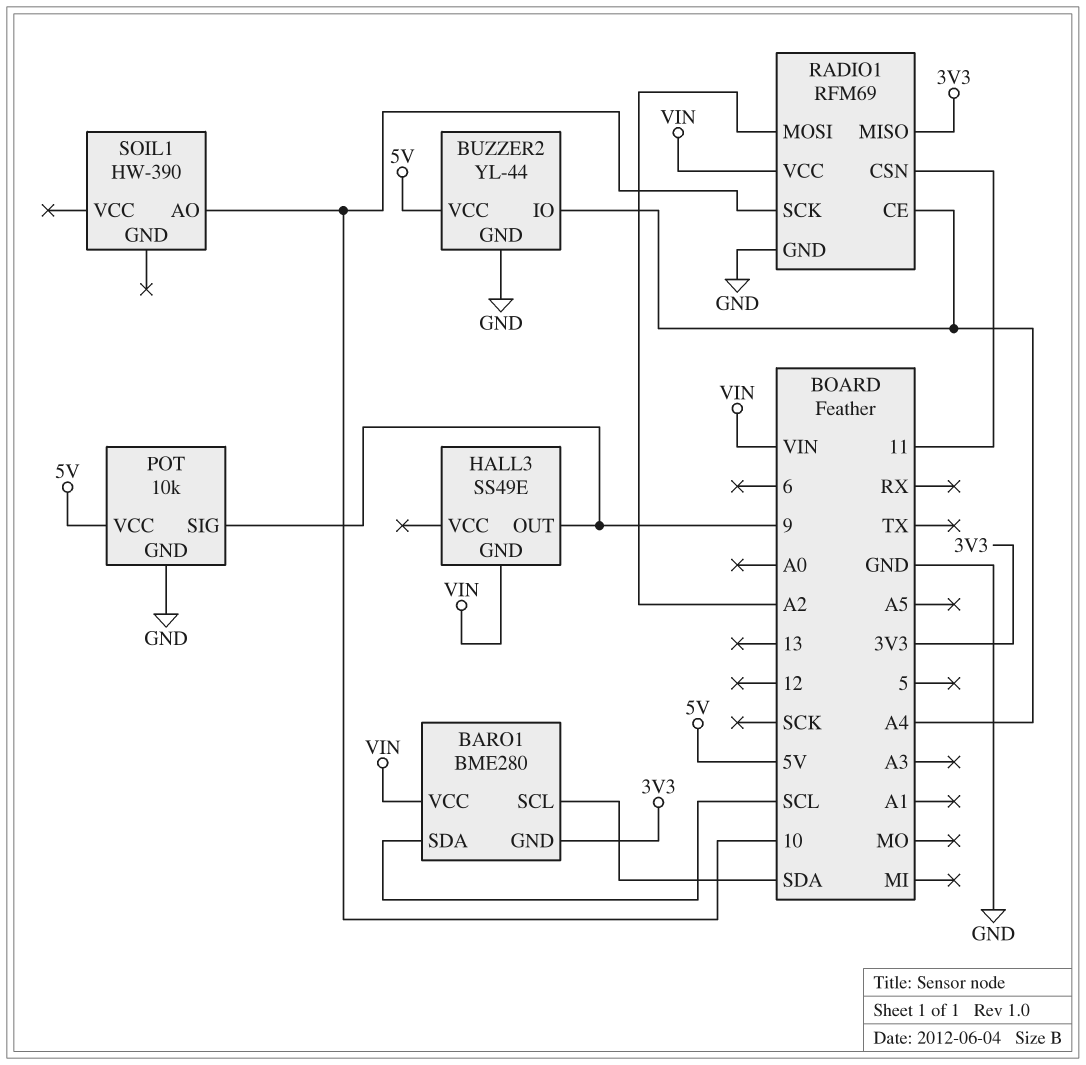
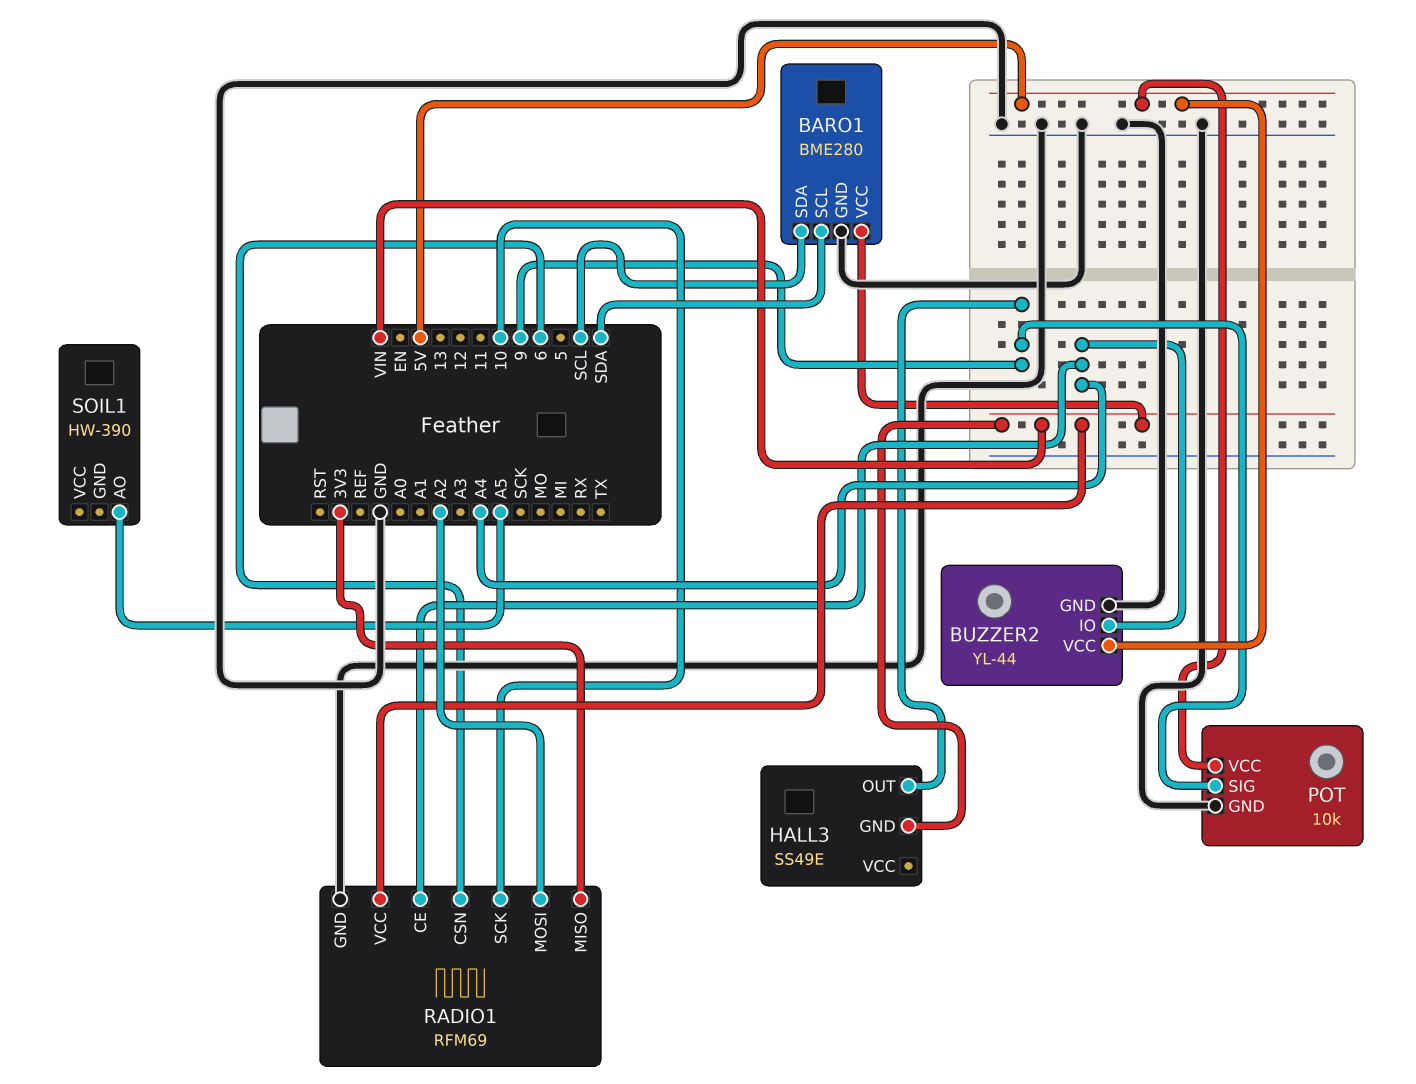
BARO1 pin GND: 3V3 -> GND
RADIO1 pin CSN: 11 -> 6
SOIL1 pin AO: 10 -> A5

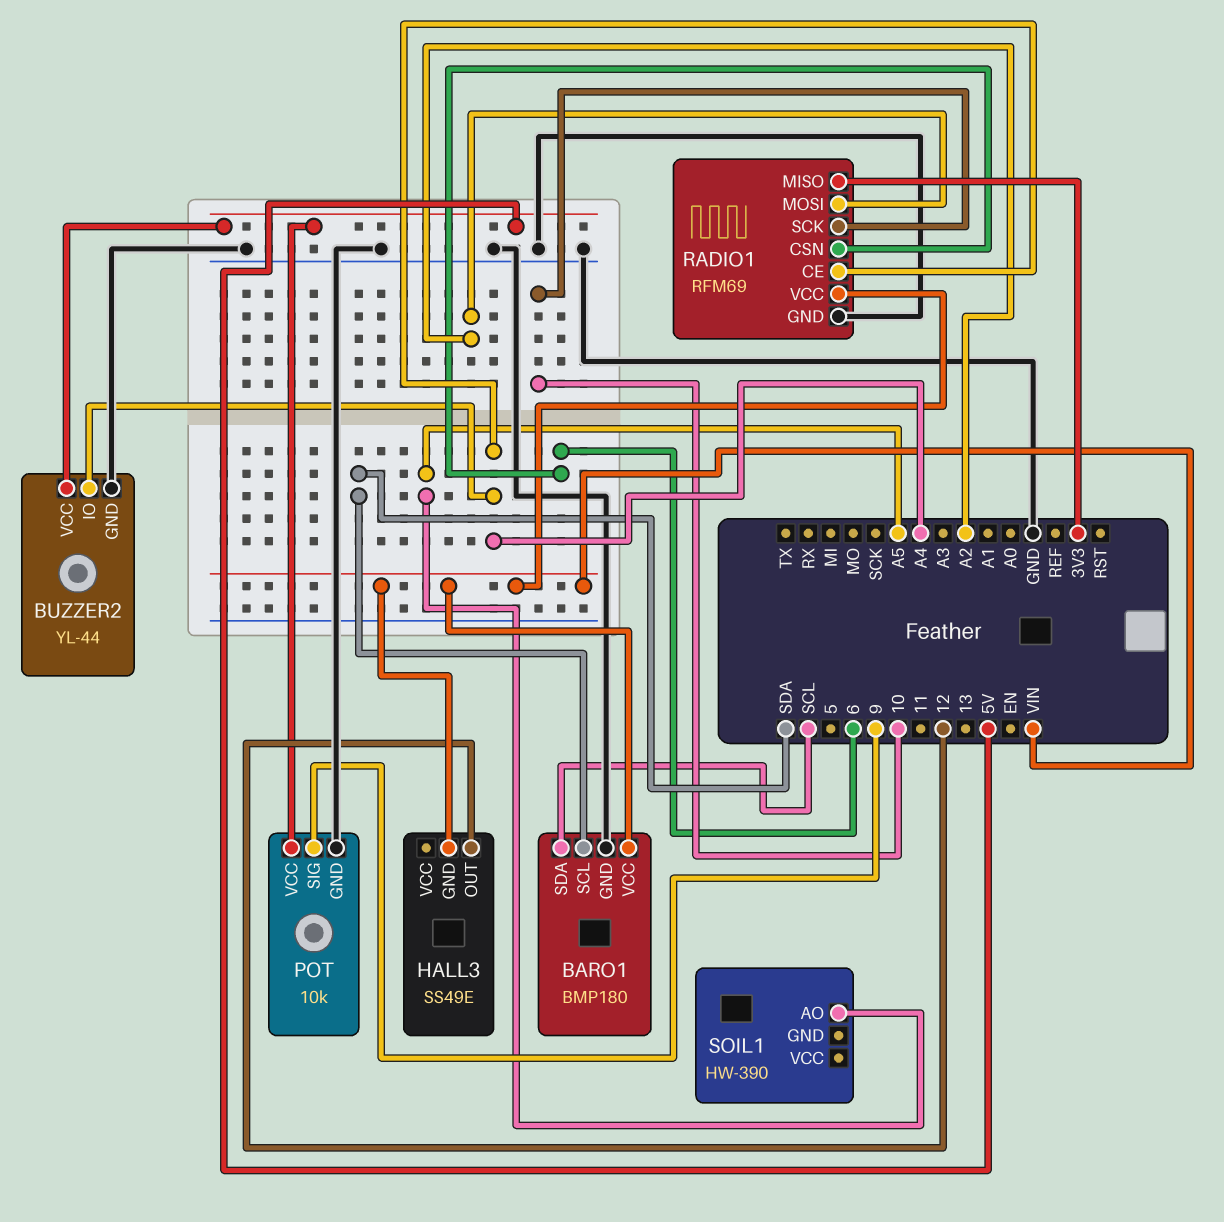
BARO1: BME280 -> BMP180
HALL3 pin OUT: 9 -> 12

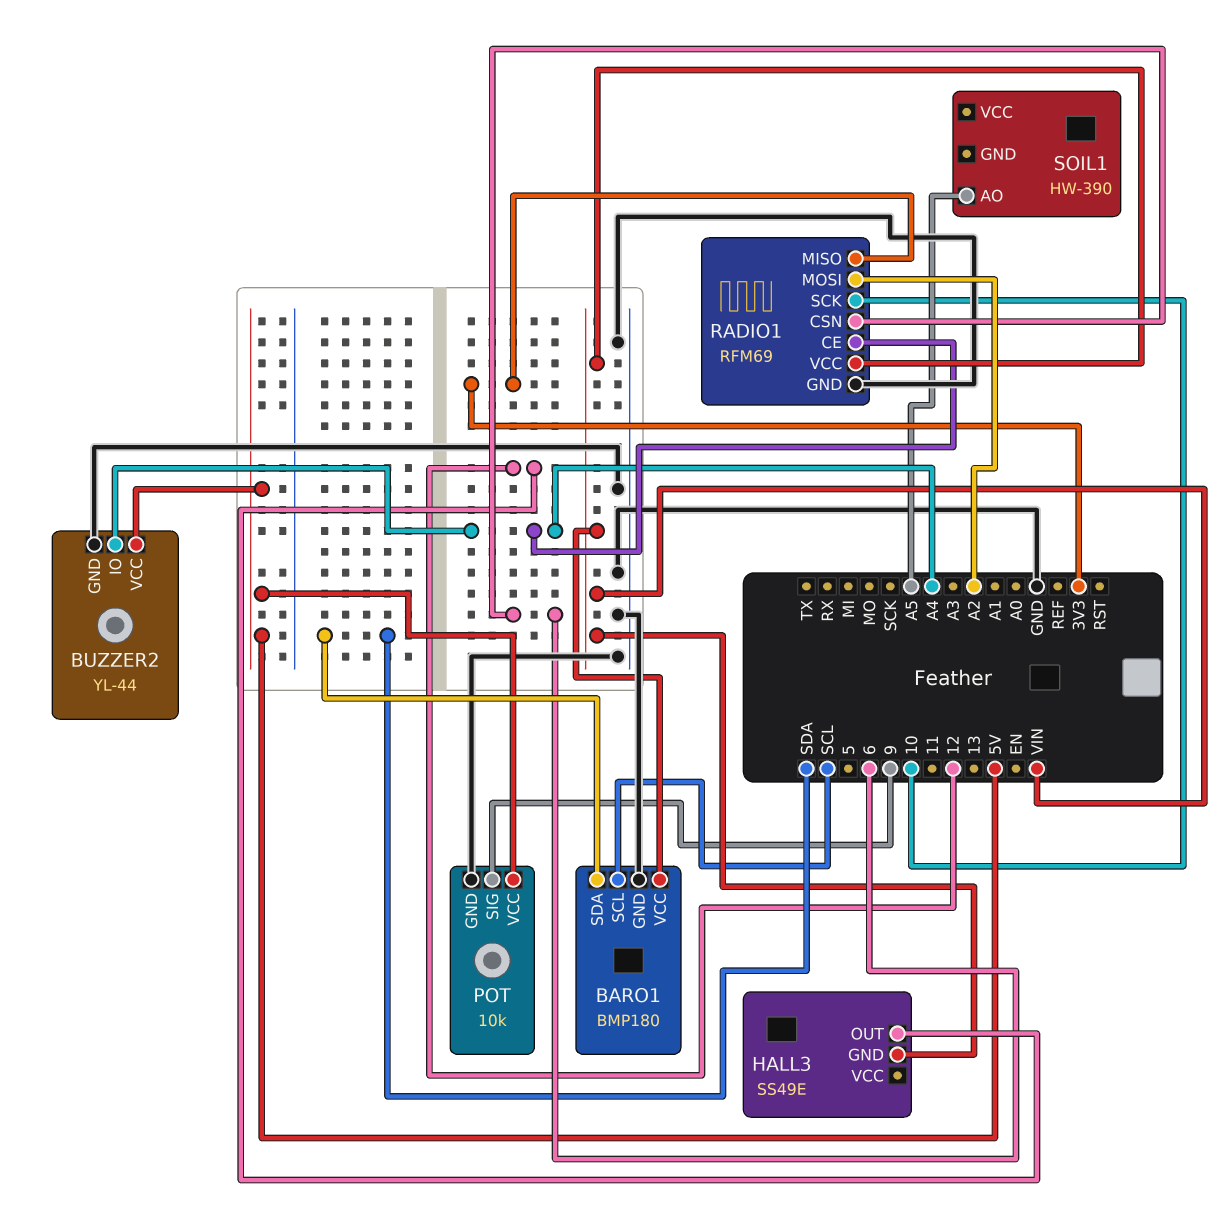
BARO1 pin SCL: SDA -> SCL
BARO1 pin SDA: SCL -> SDA

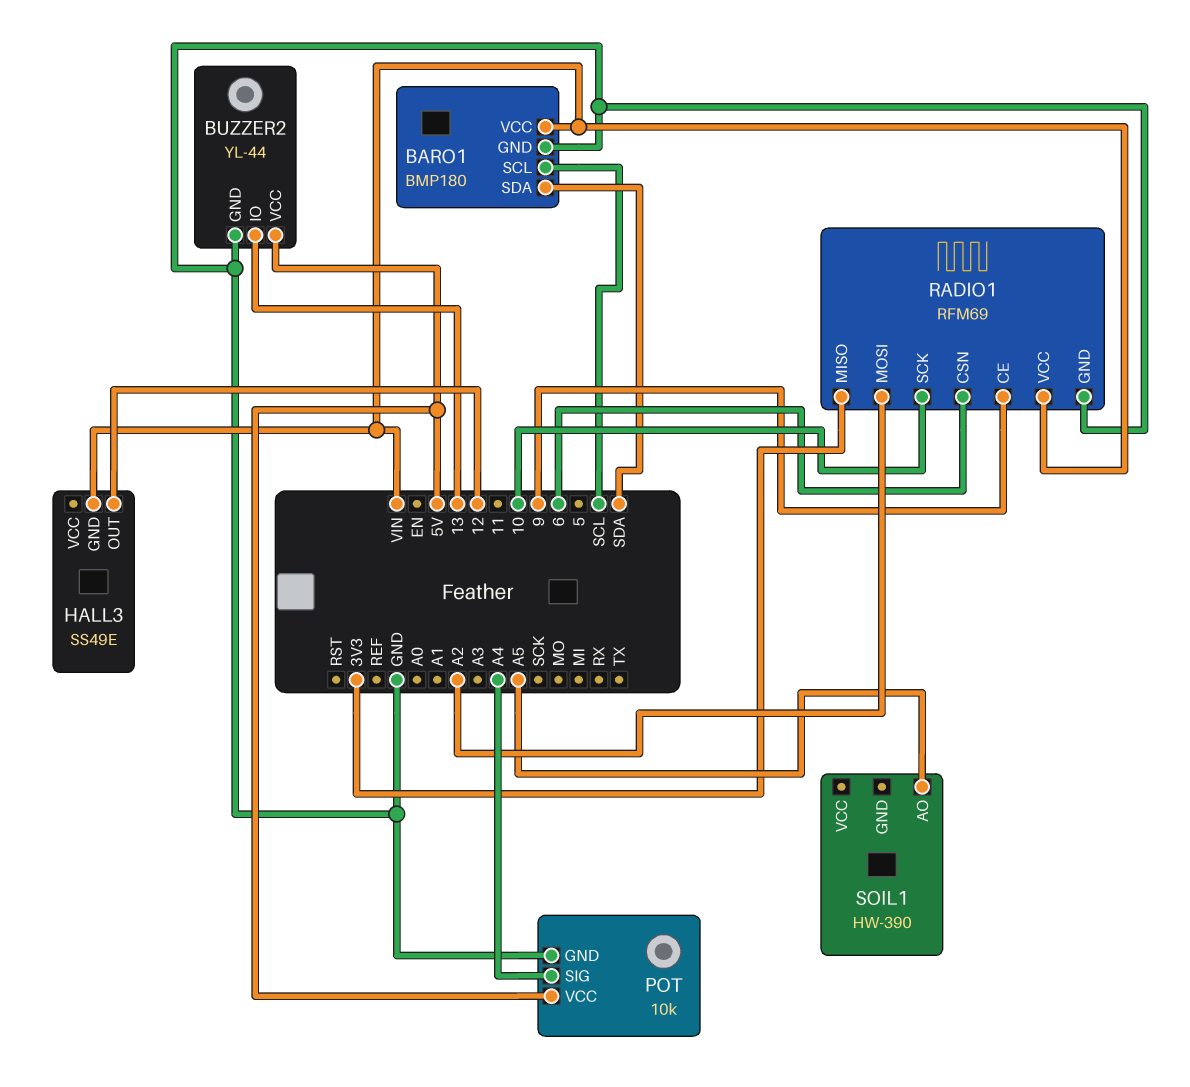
BUZZER2 pin IO: A4 -> 13
POT pin SIG: 9 -> A4
RADIO1 pin CE: A4 -> 9

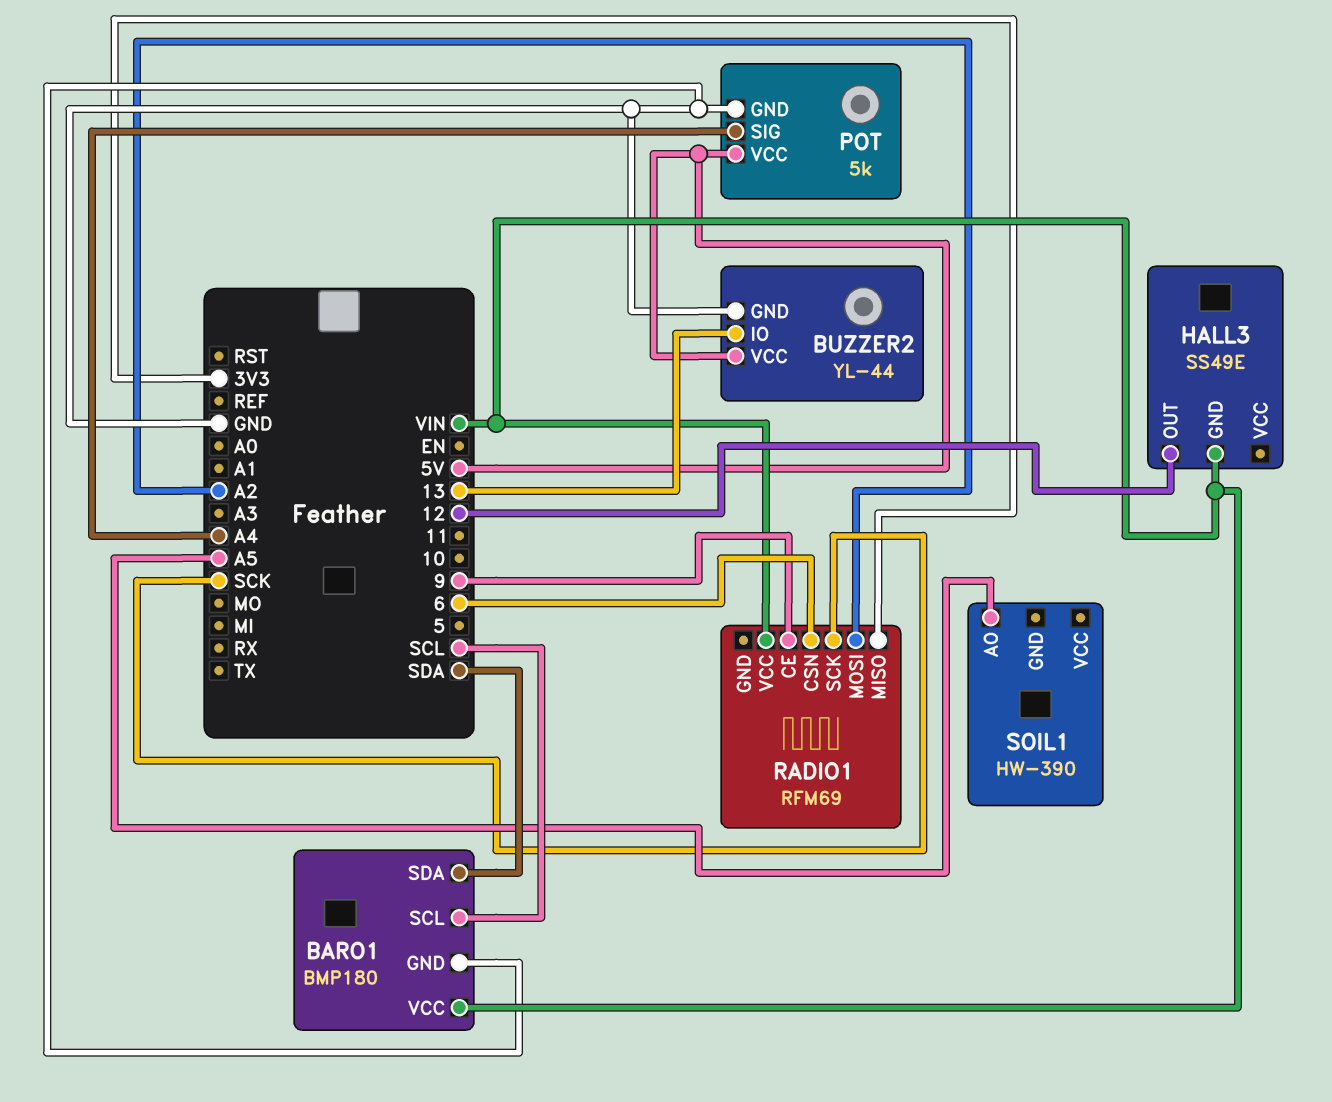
POT: 10k -> 5k
RADIO1 pin GND: GND -> none
RADIO1 pin SCK: 10 -> SCK

